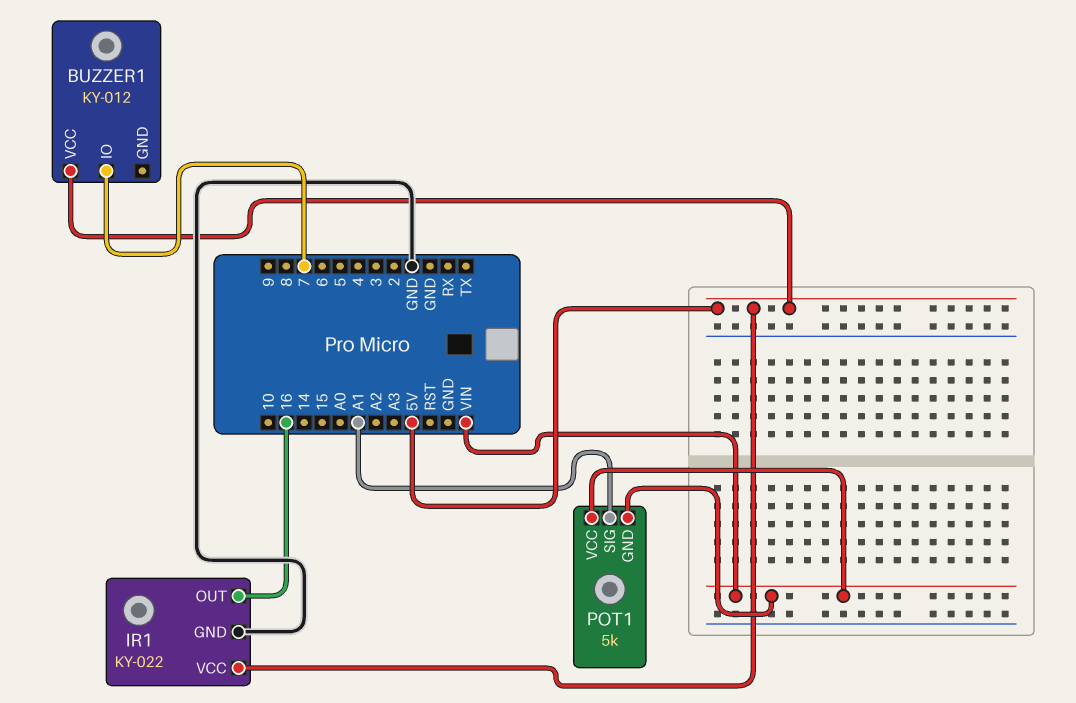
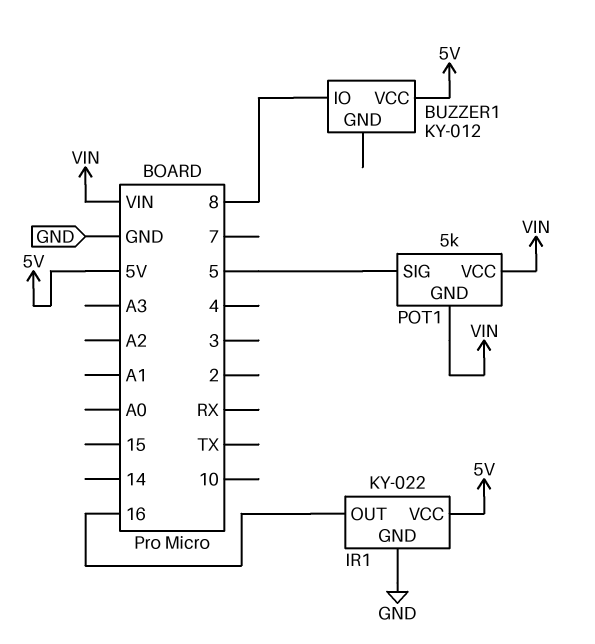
BUZZER1 pin IO: 7 -> 8
POT1 pin SIG: A1 -> 5

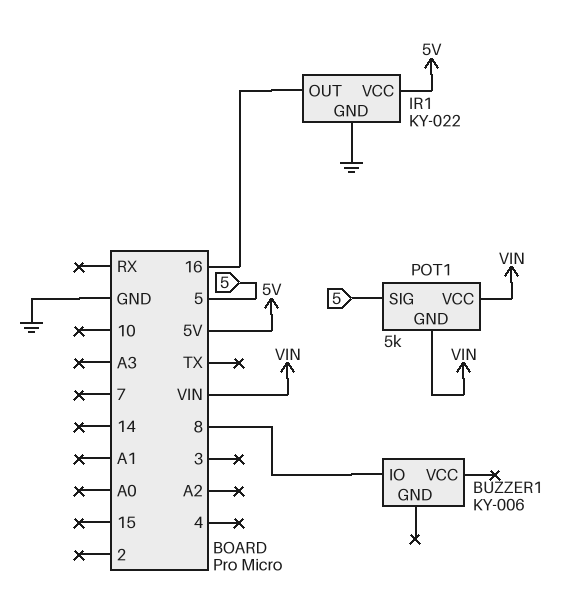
BUZZER1: KY-012 -> KY-006
BUZZER1 pin VCC: 5V -> none

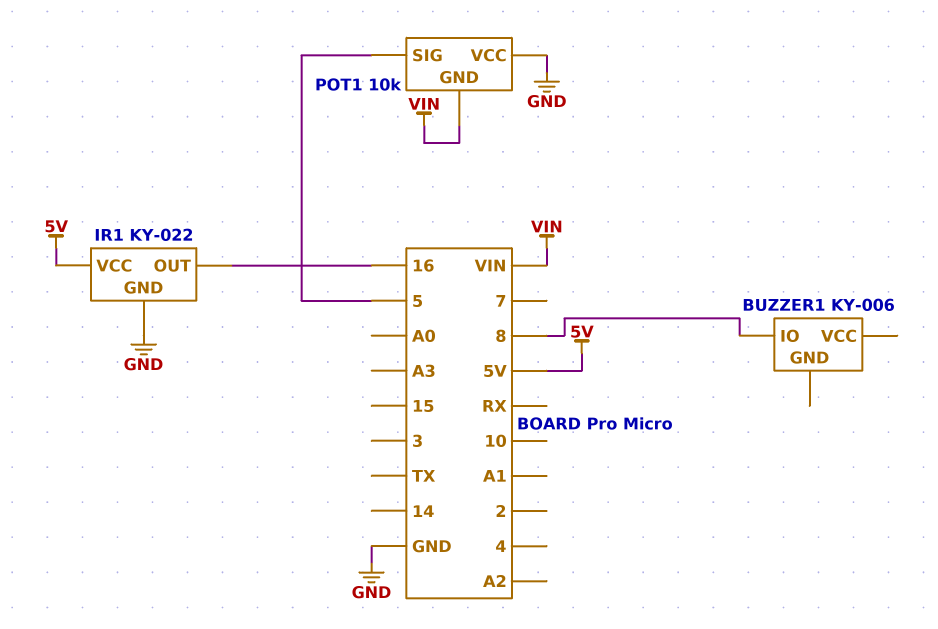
POT1: 5k -> 10k
POT1 pin VCC: VIN -> GND

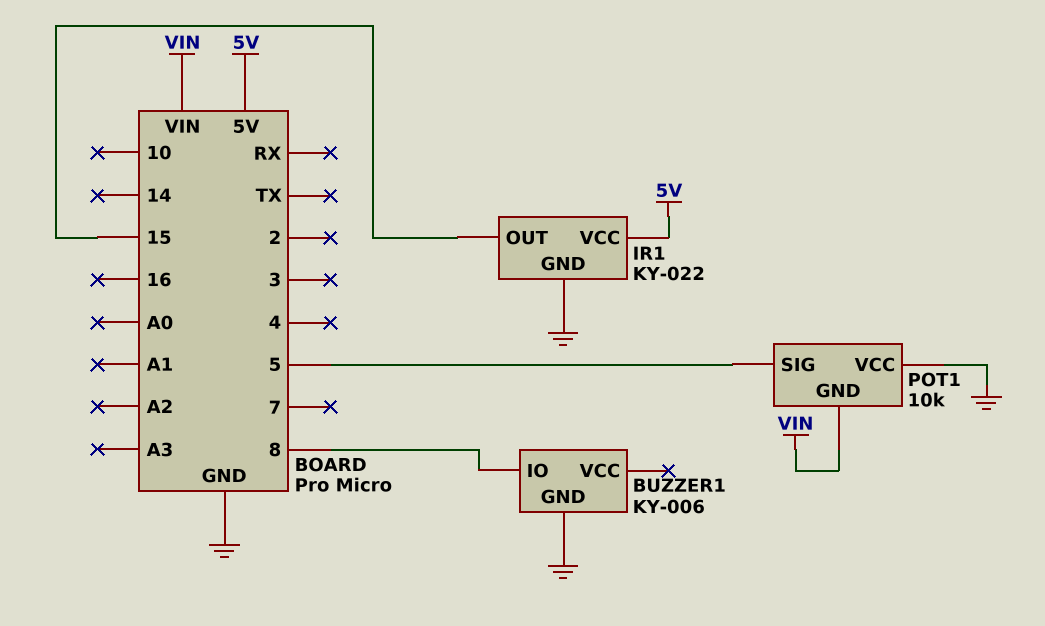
BUZZER1 pin GND: none -> GND
IR1 pin OUT: 16 -> 15

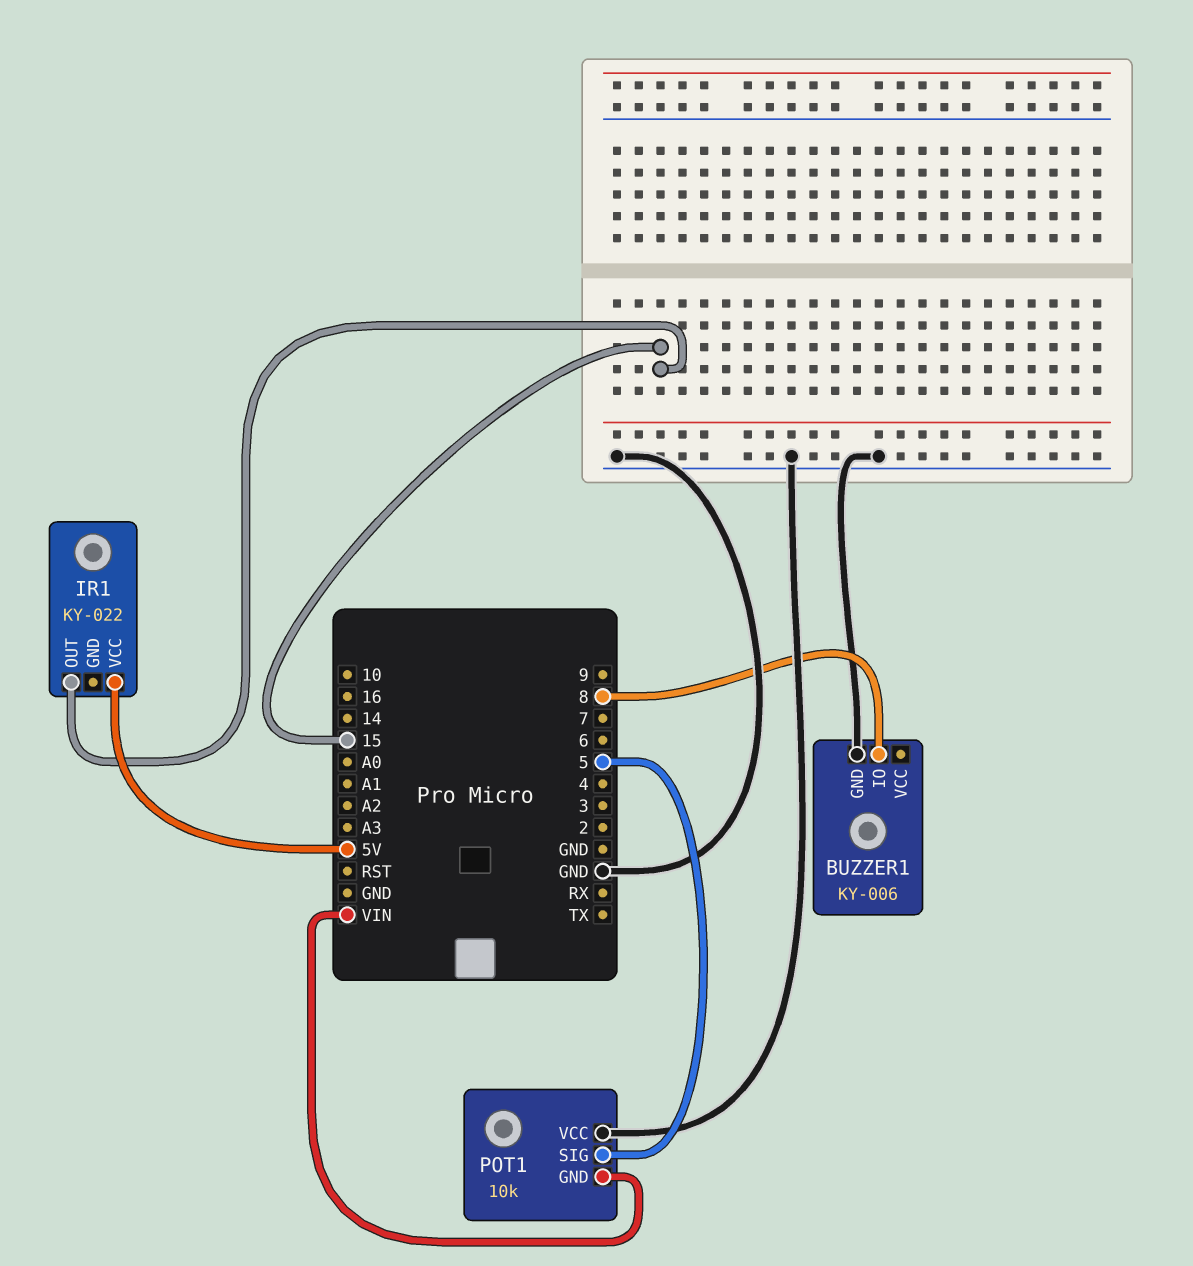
IR1 pin GND: GND -> none

